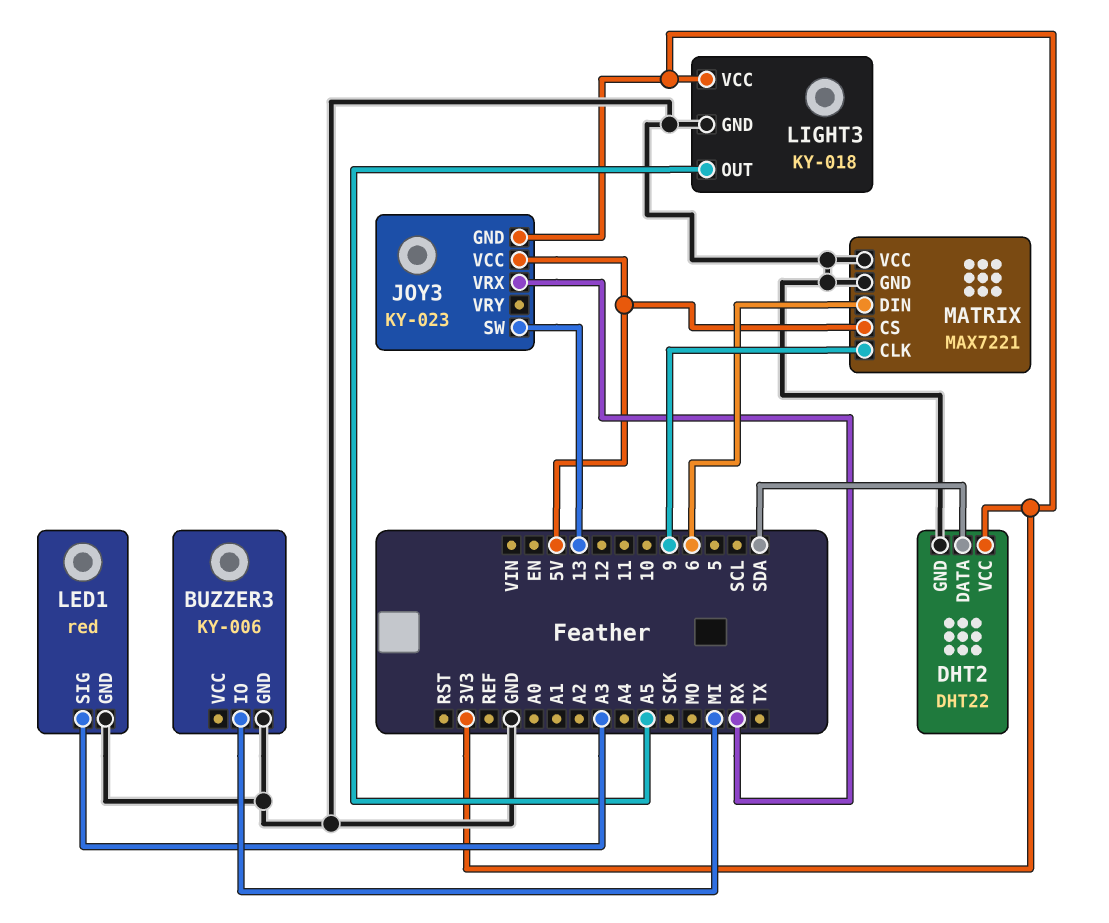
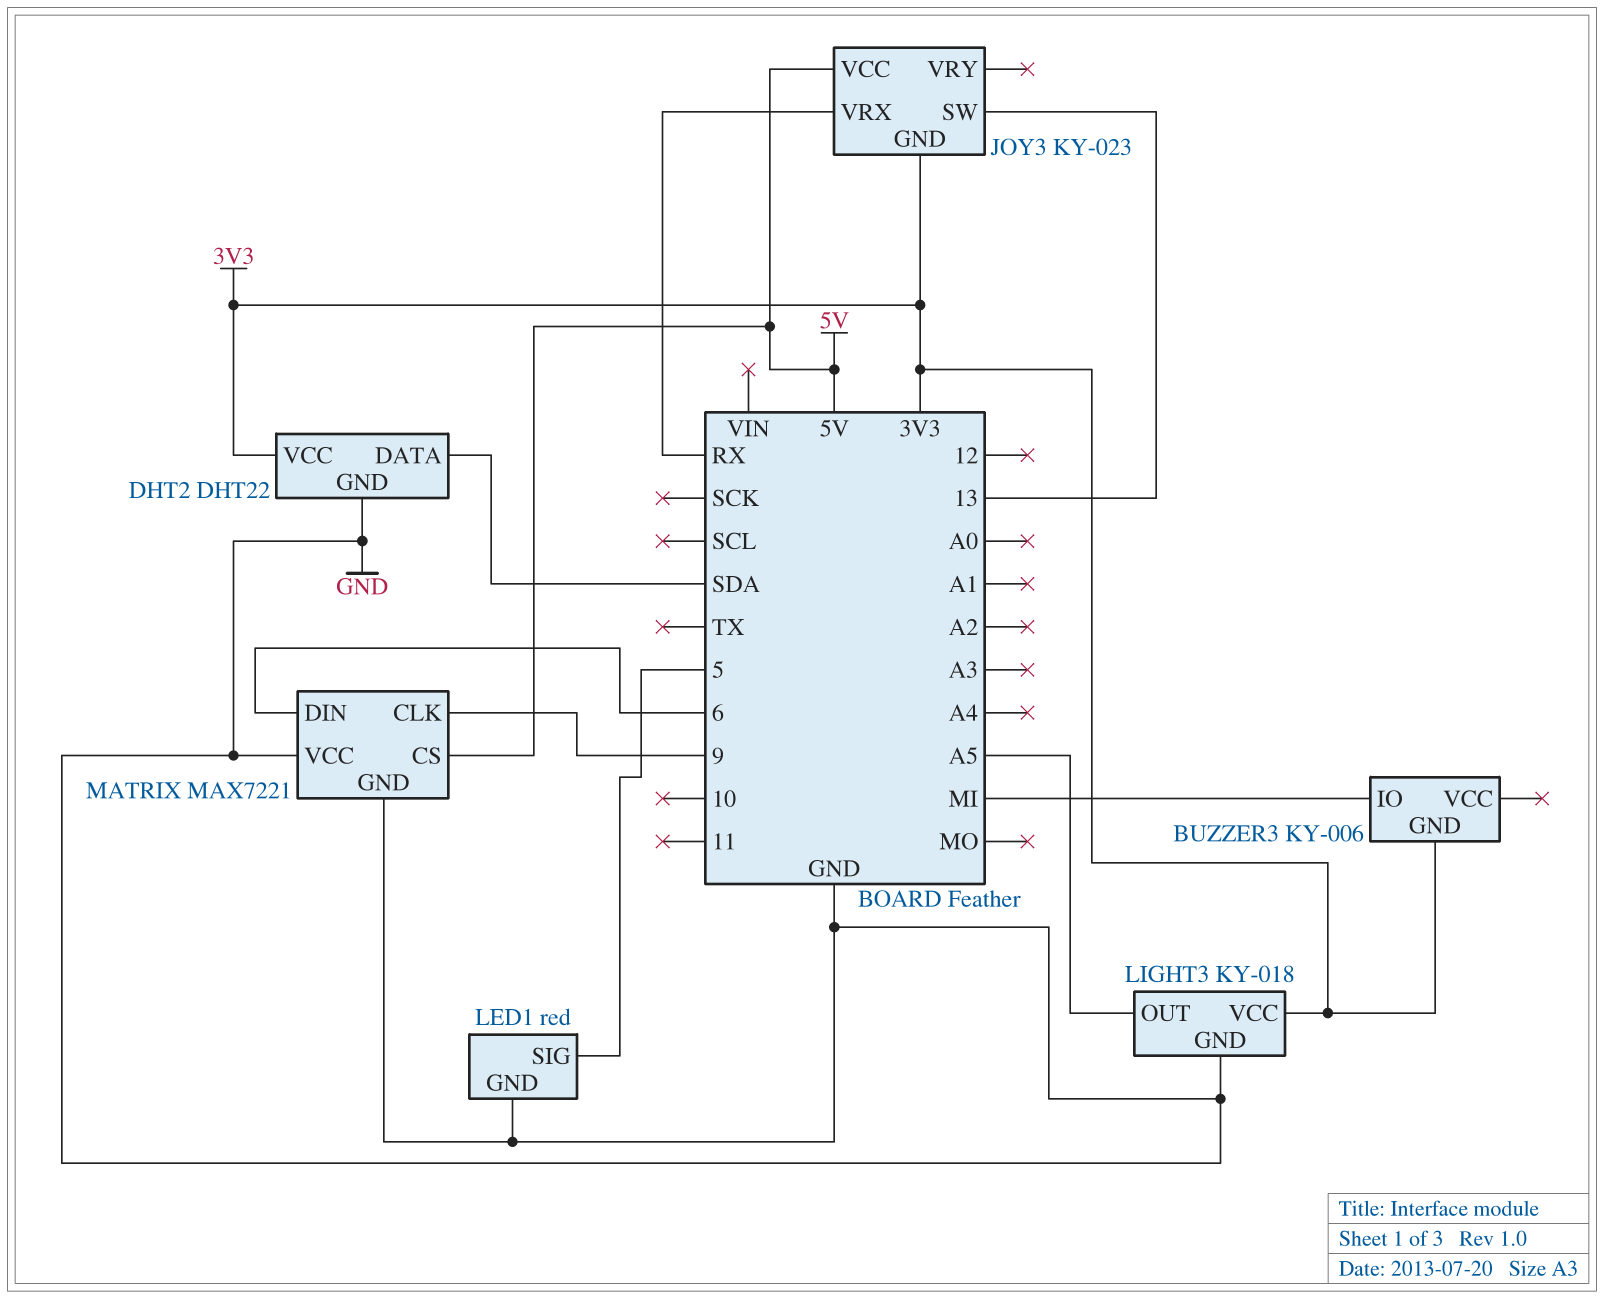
BUZZER3 pin GND: GND -> 3V3
LED1 pin SIG: A3 -> 5

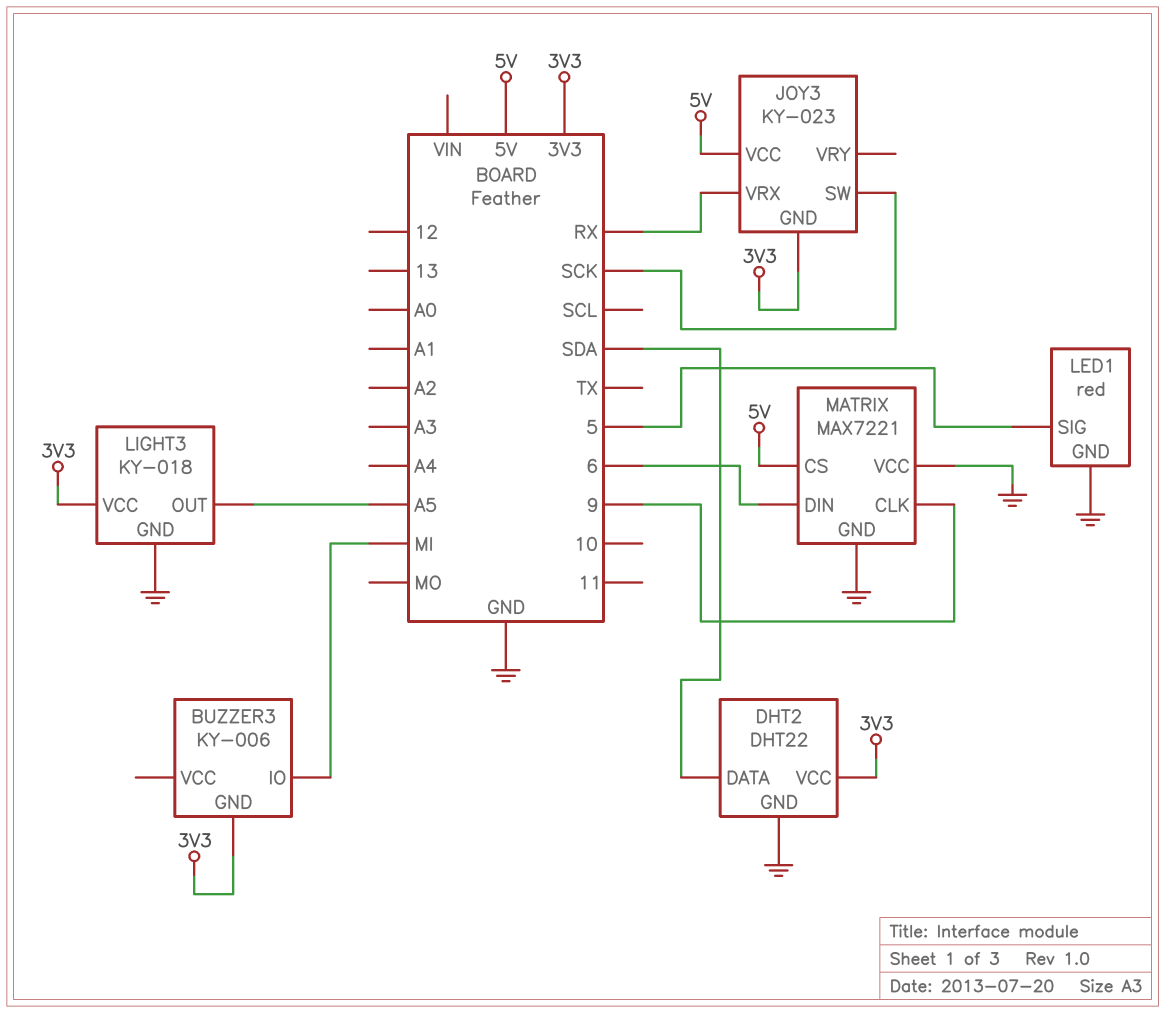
JOY3 pin SW: 13 -> SCK

